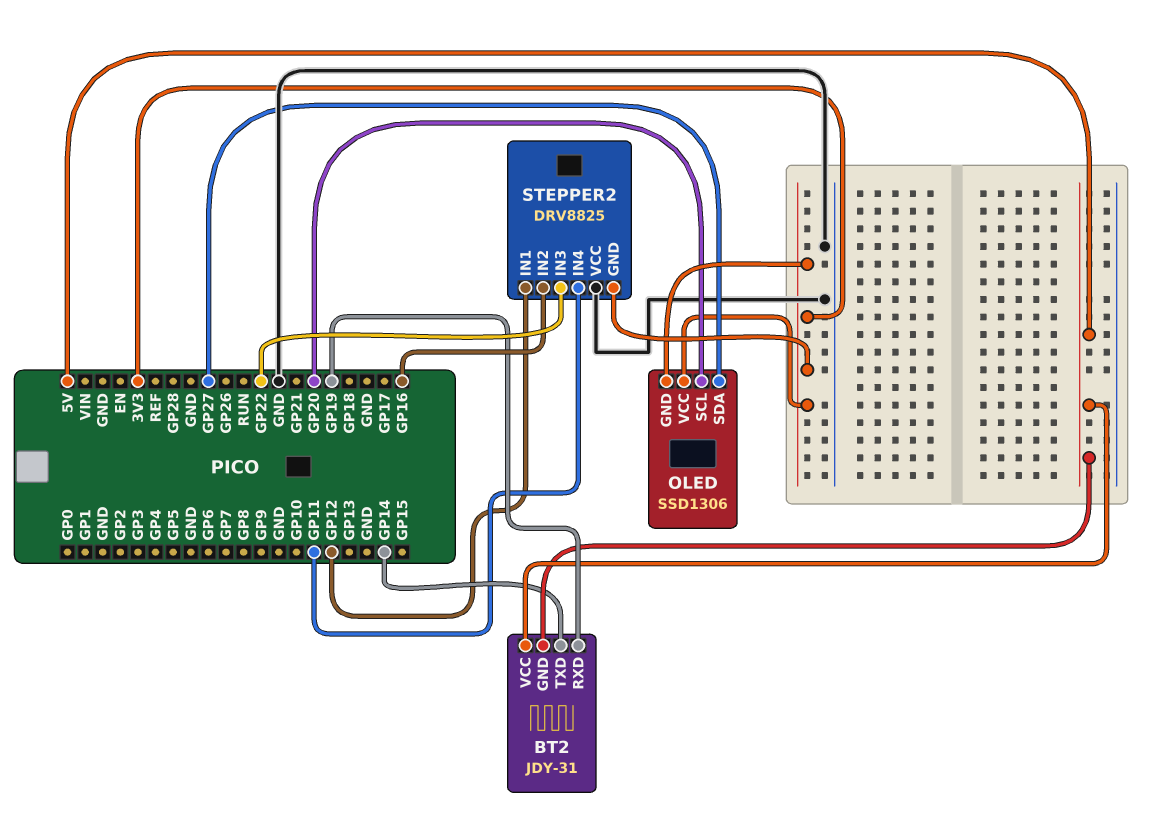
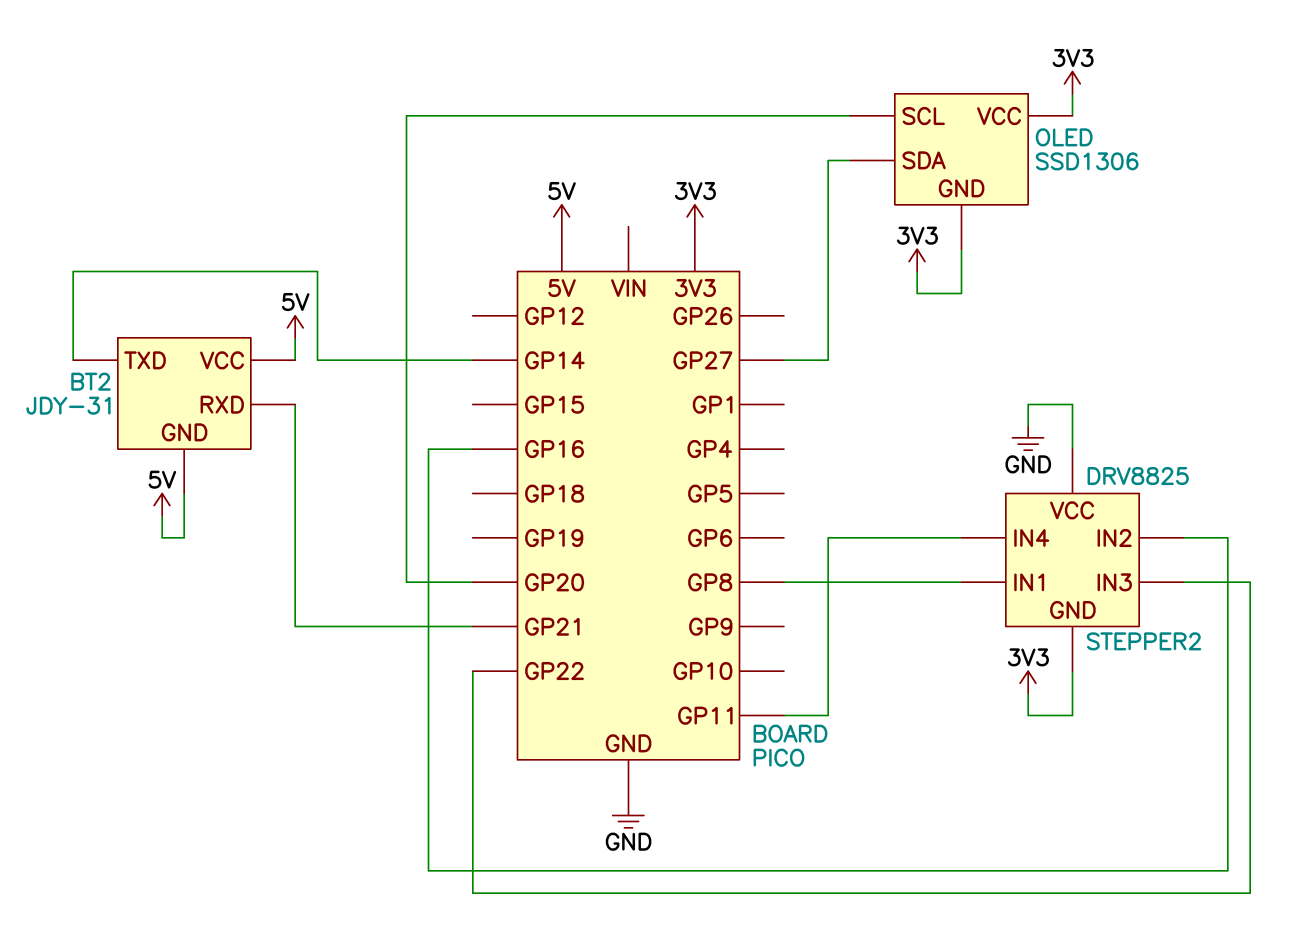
BT2 pin RXD: GP19 -> GP21
STEPPER2 pin IN1: GP12 -> GP8

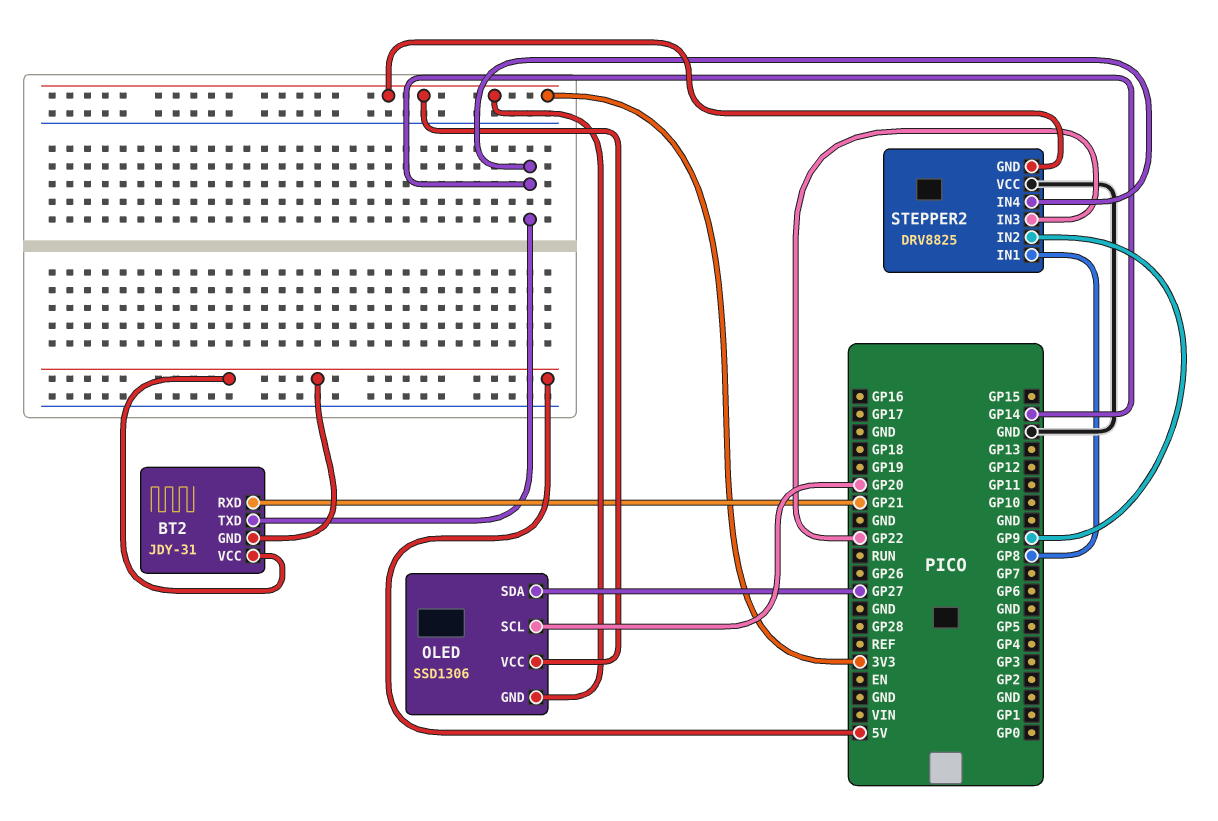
STEPPER2 pin IN2: GP16 -> GP9
STEPPER2 pin IN4: GP11 -> GP14

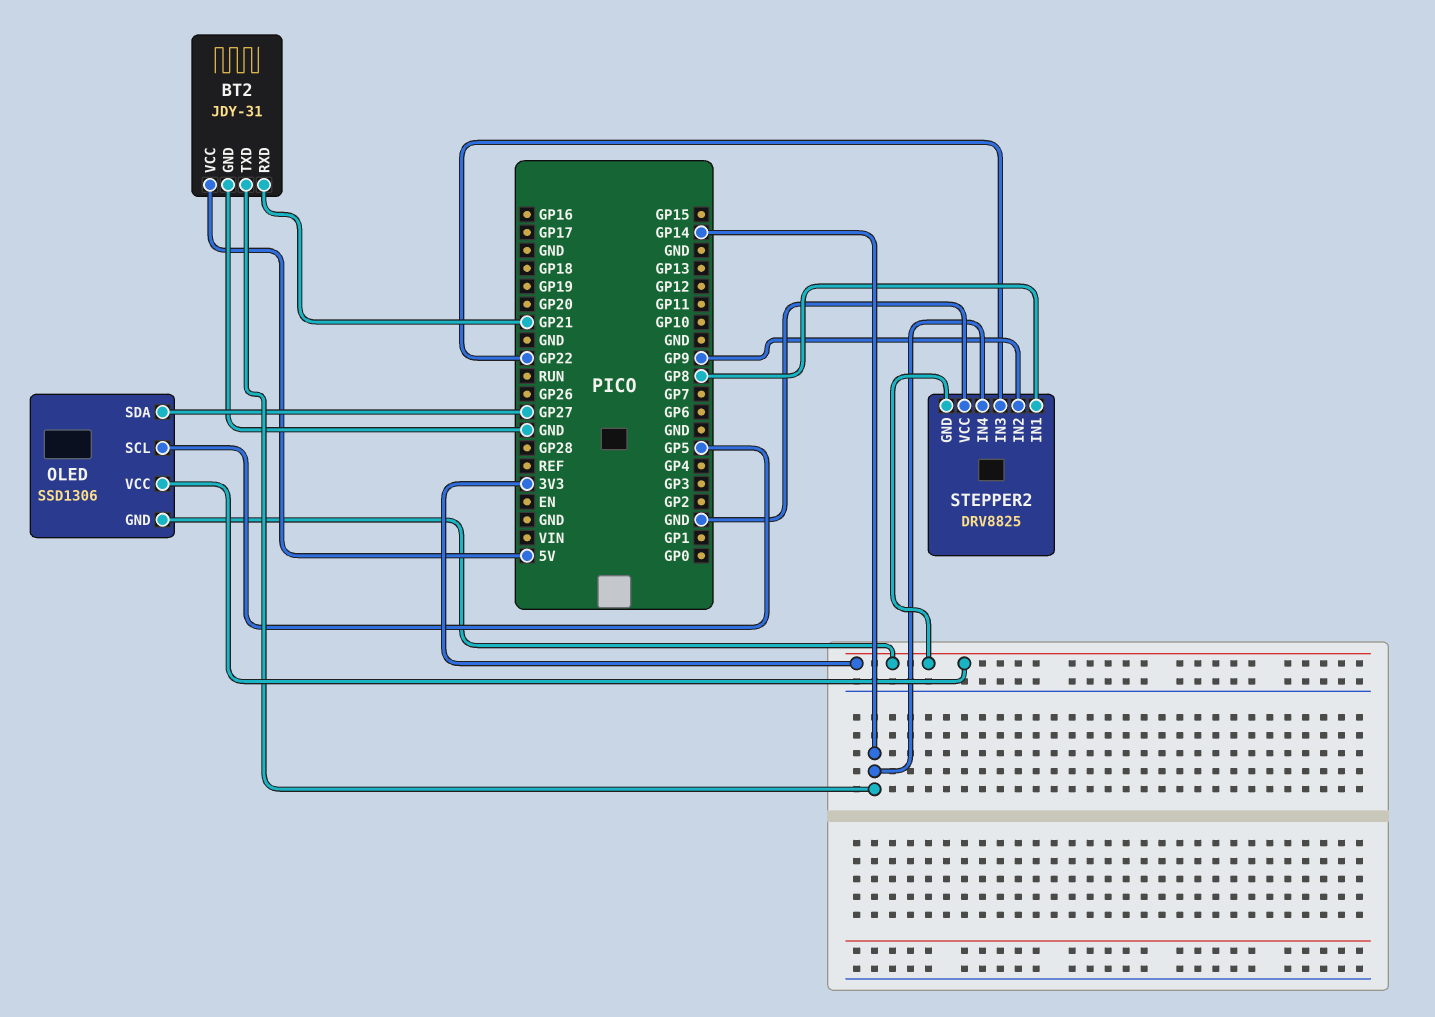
BT2 pin GND: 5V -> GND
OLED pin SCL: GP20 -> GP5

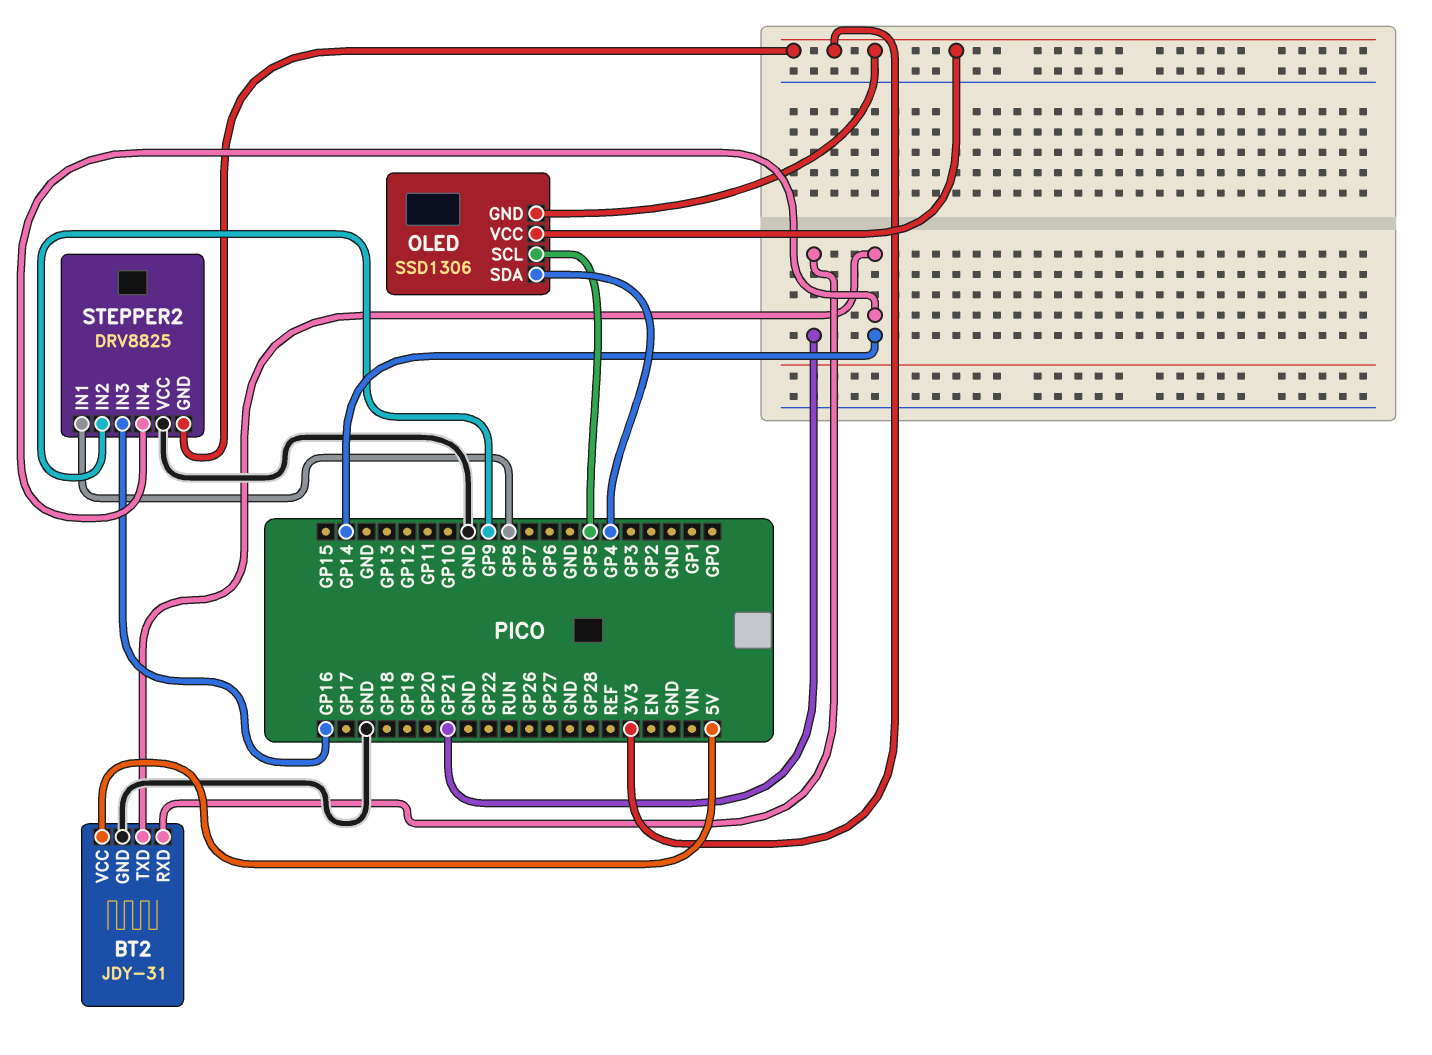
OLED pin SDA: GP27 -> GP4
STEPPER2 pin IN3: GP22 -> GP16

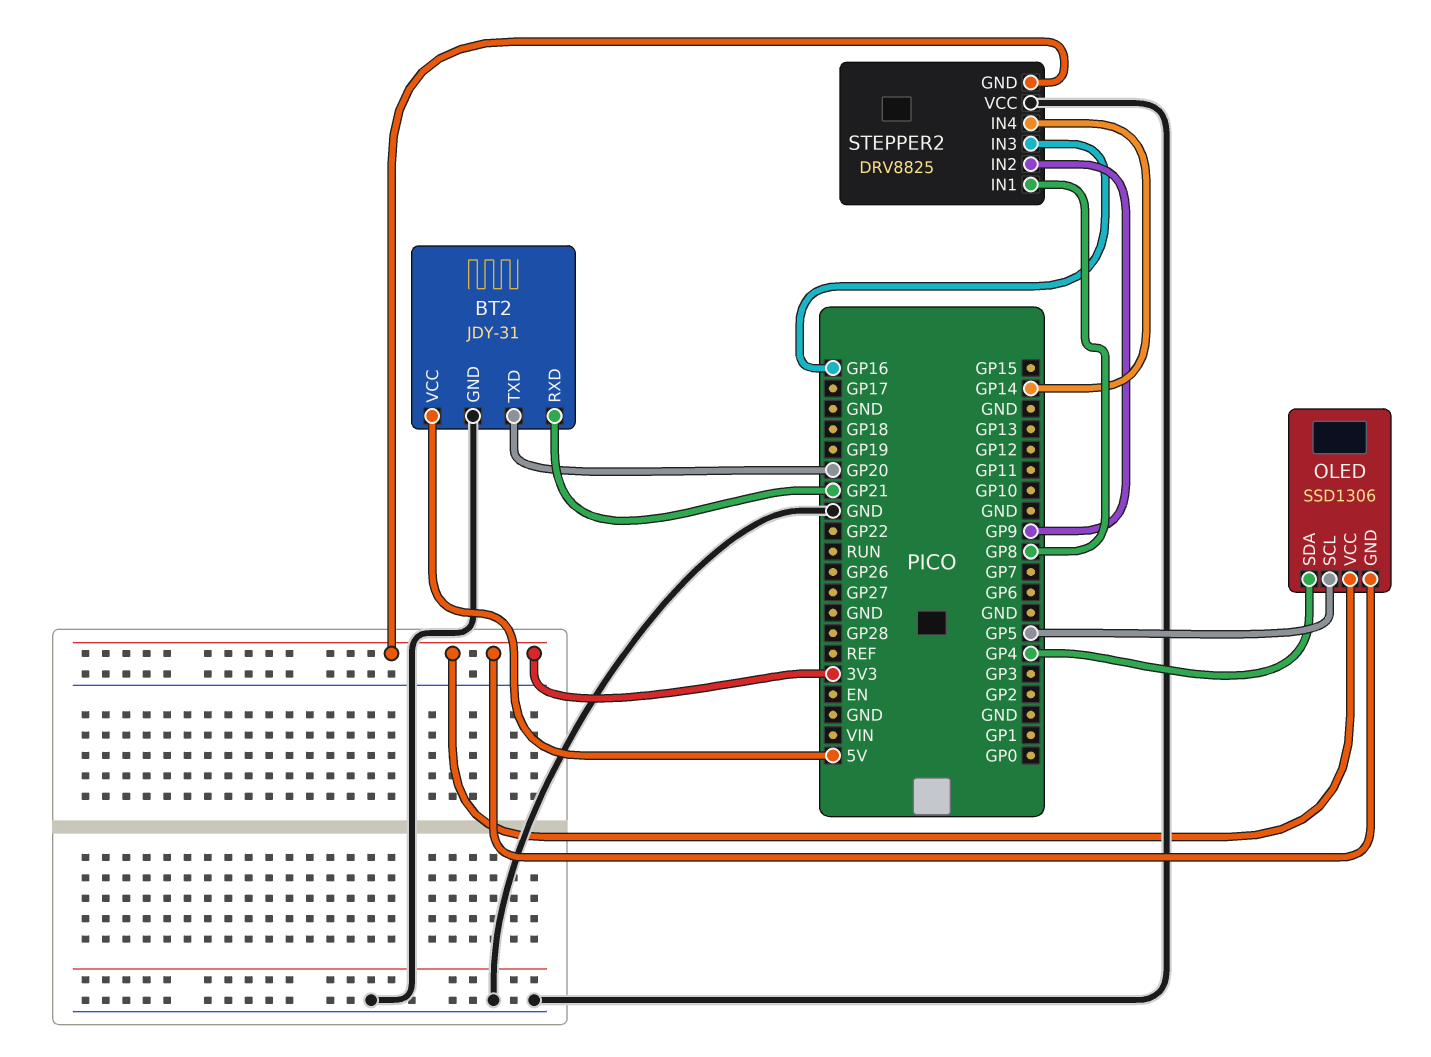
BT2 pin TXD: GP14 -> GP20

